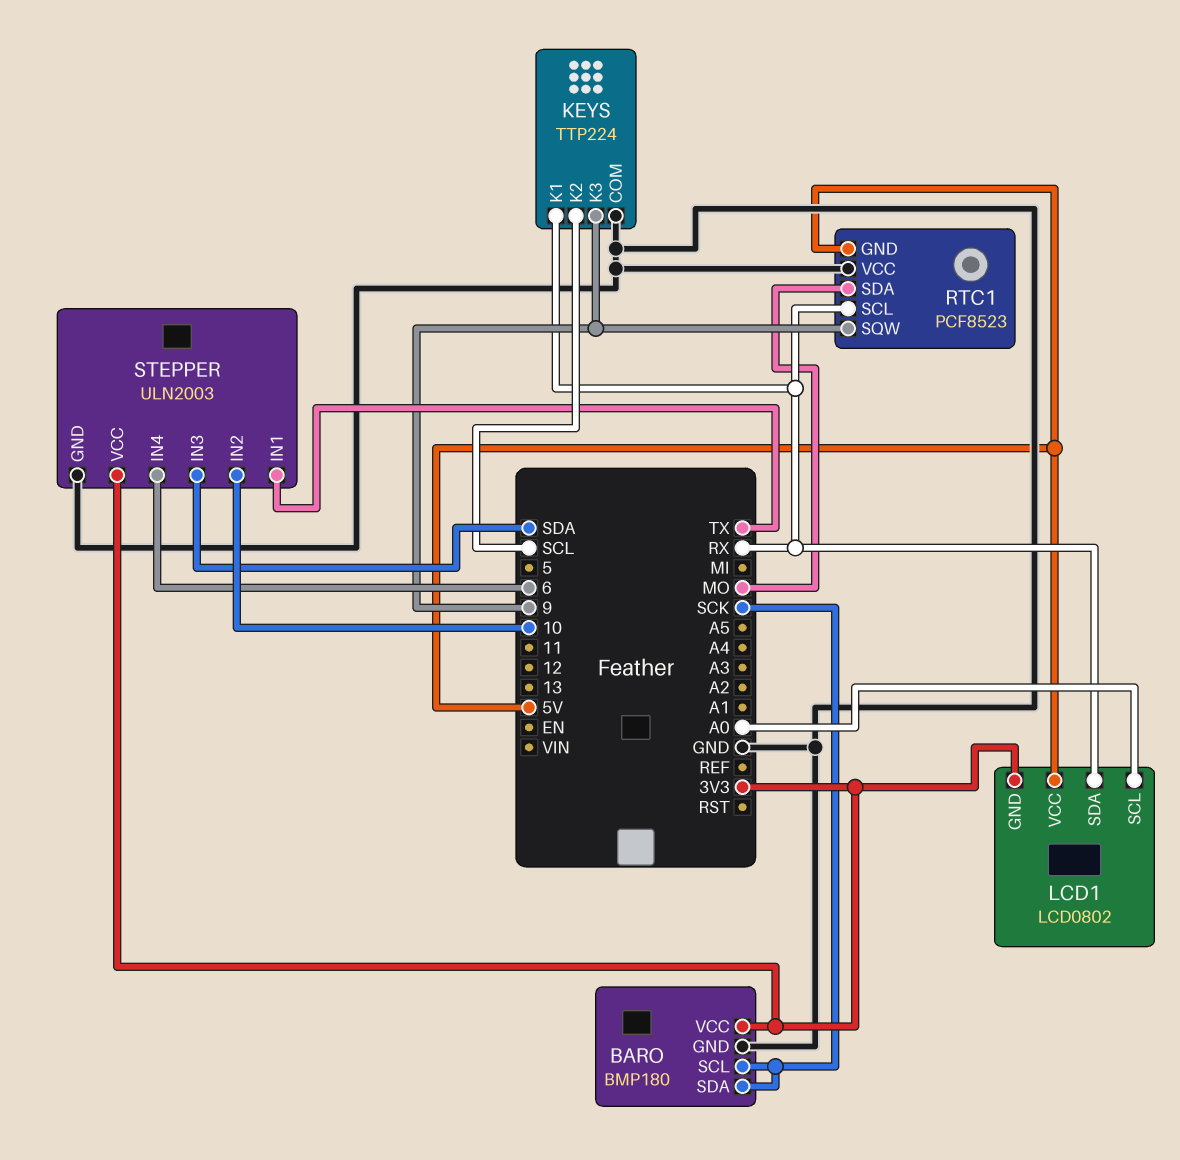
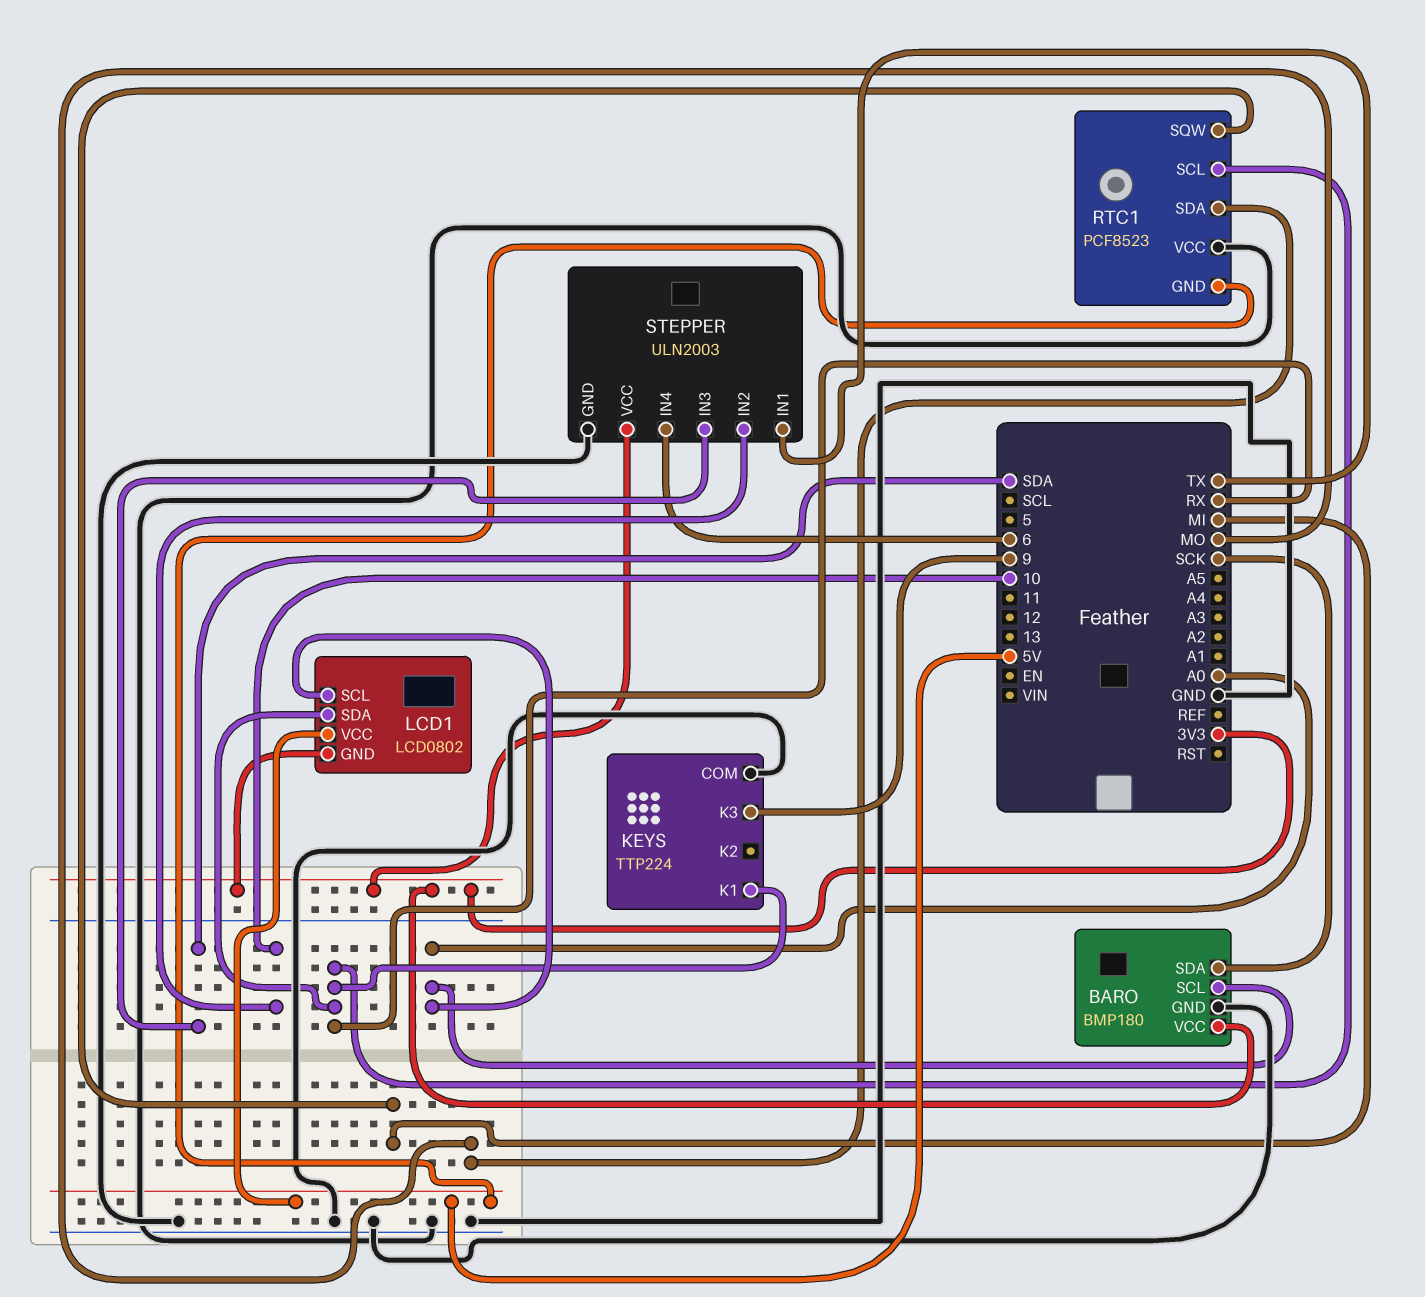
BARO pin SCL: SCK -> A0
KEYS pin K2: SCL -> none
RTC1 pin SQW: 9 -> MI

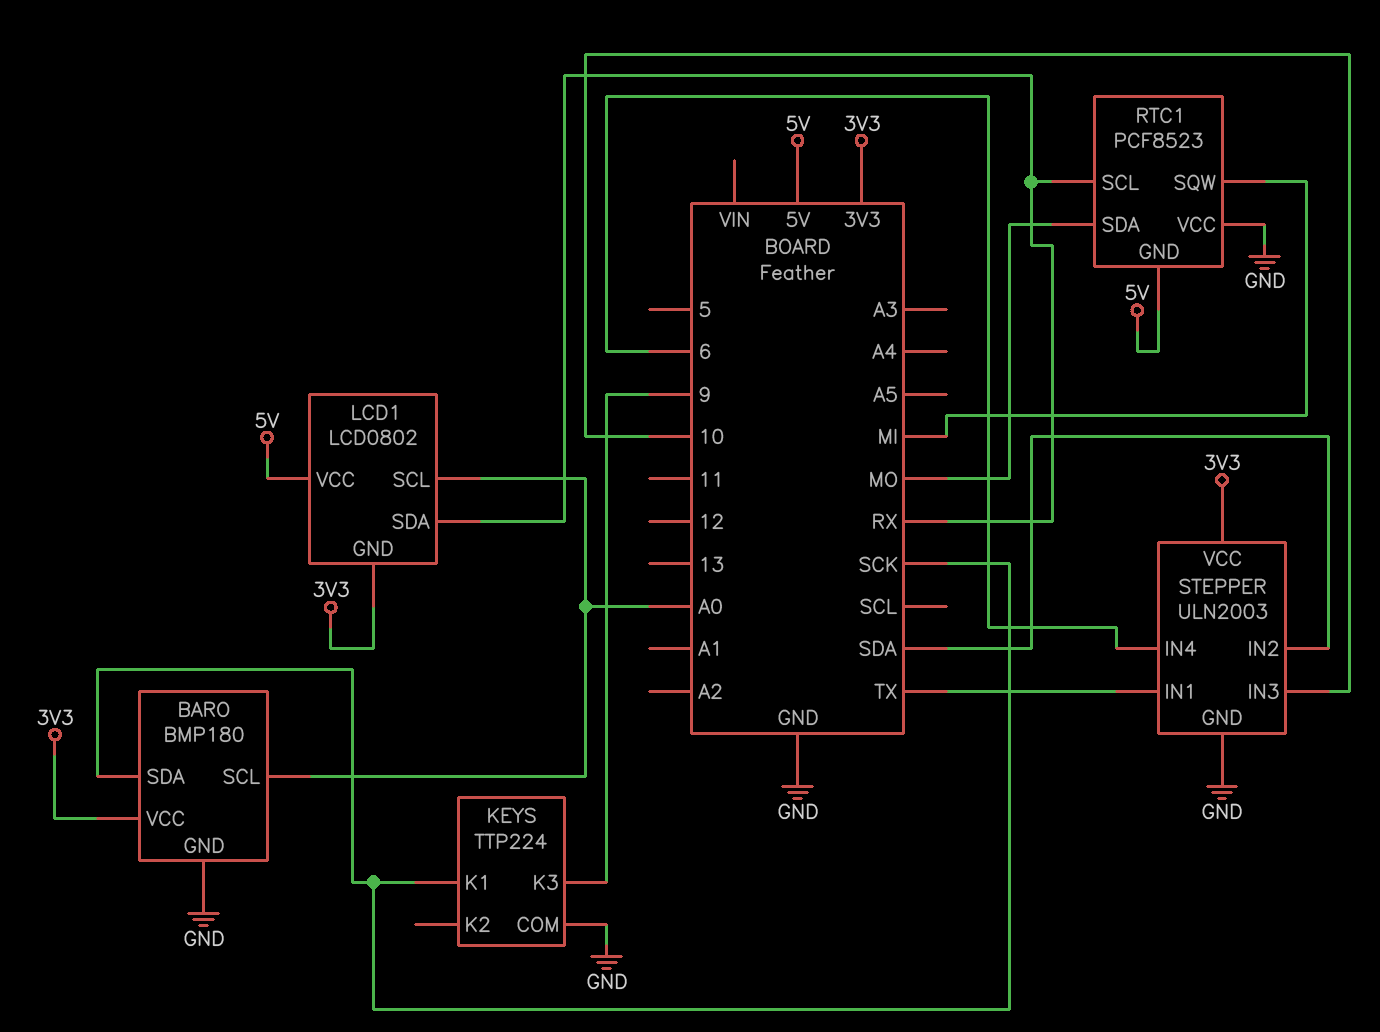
KEYS pin K1: RX -> SCK
STEPPER pin IN2: 10 -> SDA
STEPPER pin IN3: SDA -> 10

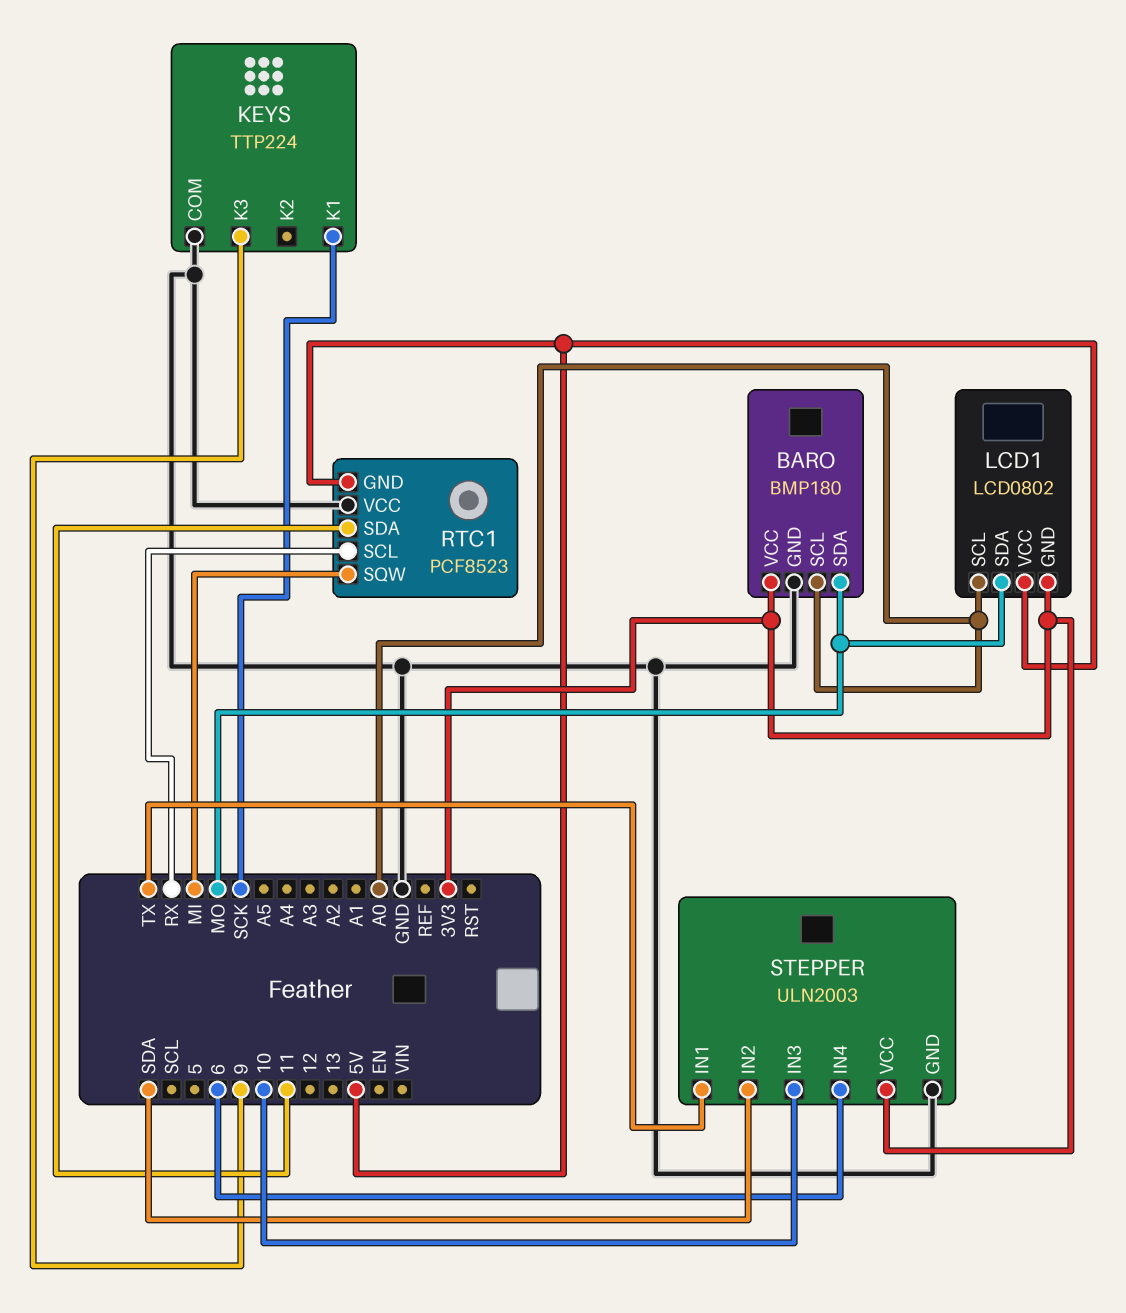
BARO pin SDA: SCK -> MO
LCD1 pin SDA: RX -> MO
RTC1 pin SDA: MO -> 11

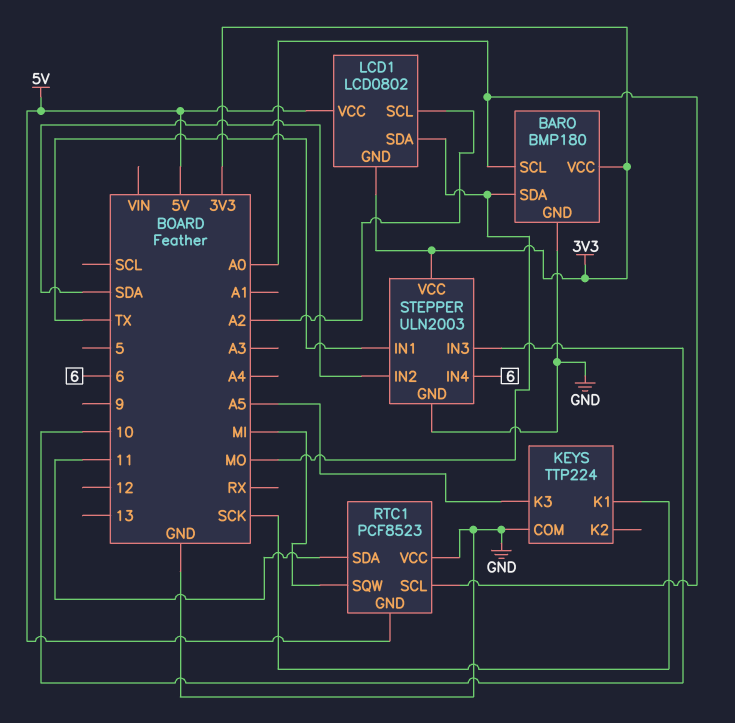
KEYS pin K3: 9 -> A5
LCD1 pin SCL: A0 -> A2
RTC1 pin SCL: RX -> A0

